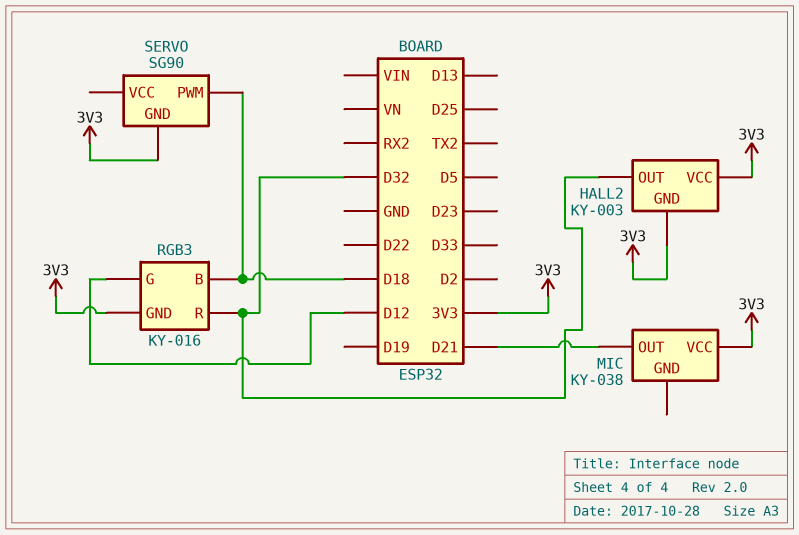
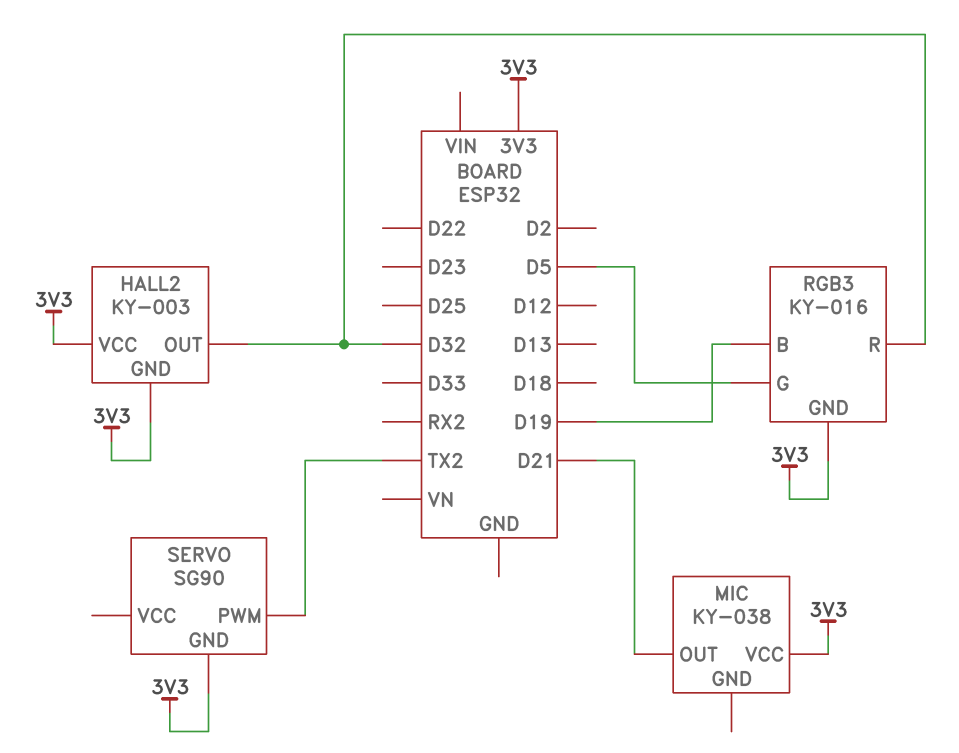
RGB3 pin B: D18 -> D19
RGB3 pin G: D12 -> D5
SERVO pin PWM: D18 -> TX2

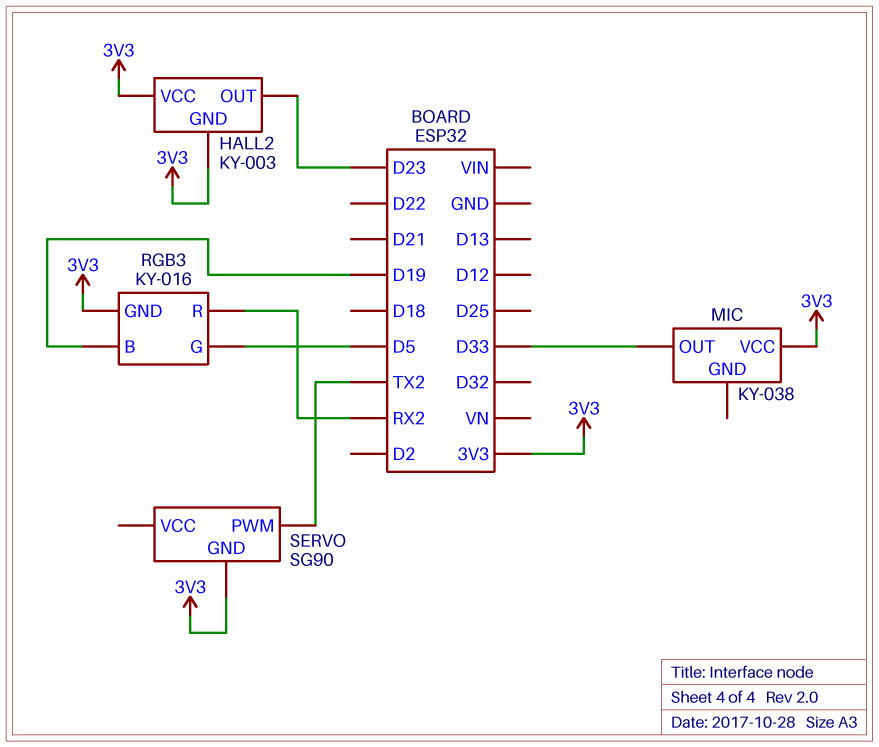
HALL2 pin OUT: D32 -> D23
MIC pin OUT: D21 -> D33
RGB3 pin R: D32 -> RX2

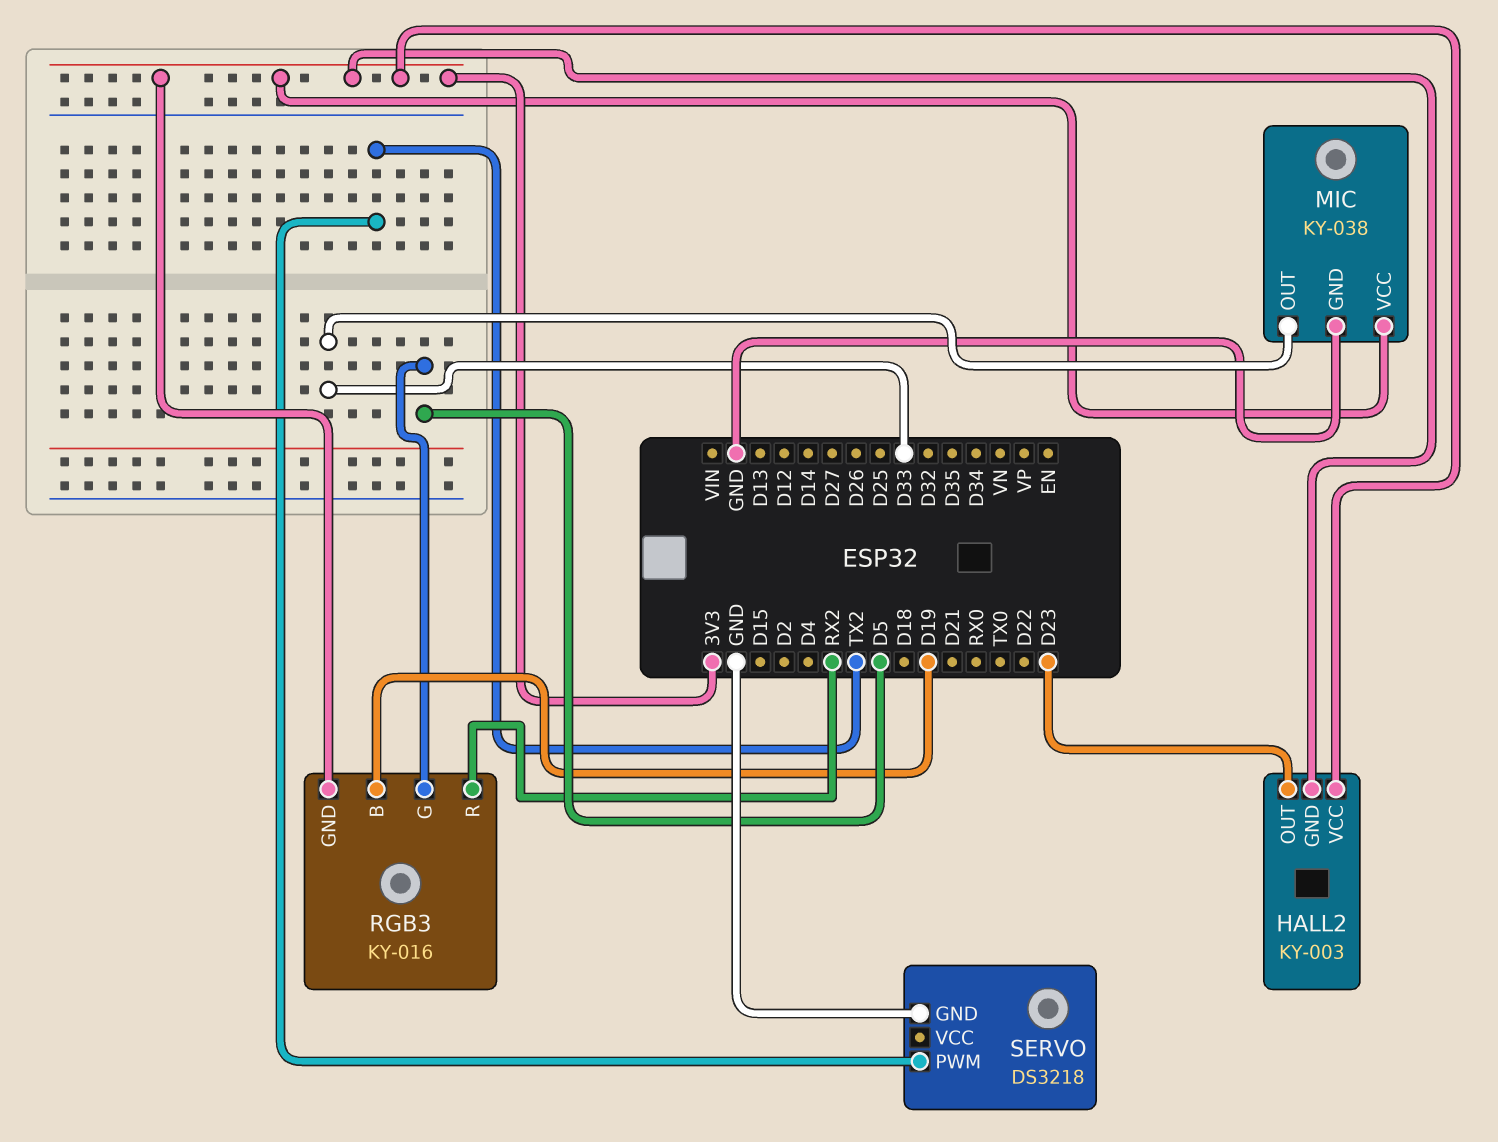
MIC pin GND: none -> GND
SERVO: SG90 -> DS3218
SERVO pin GND: 3V3 -> GND

